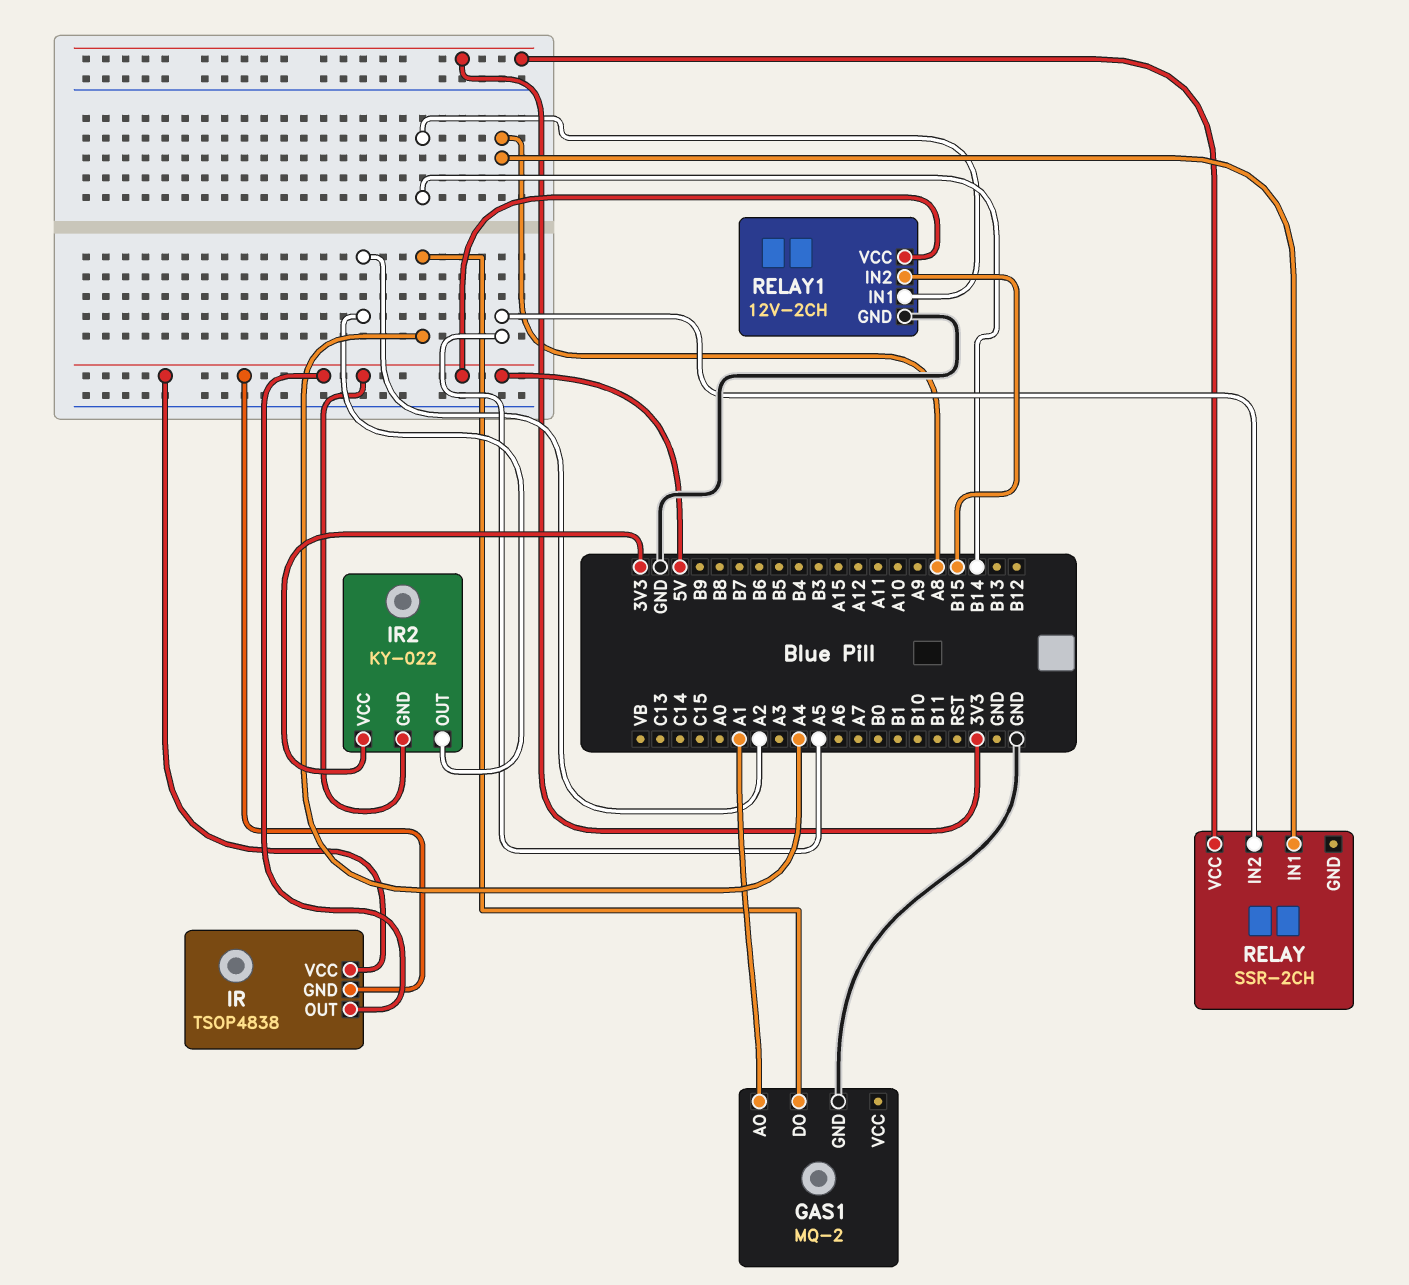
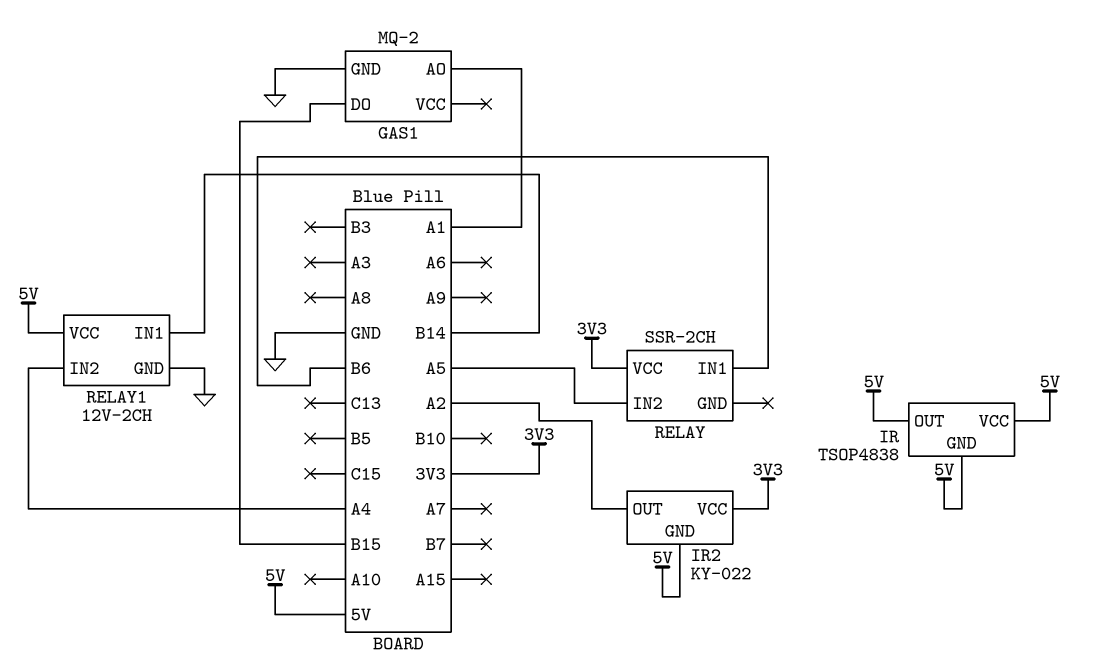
GAS1 pin DO: A4 -> B15
RELAY pin IN1: A8 -> B6
RELAY1 pin IN2: B15 -> A4

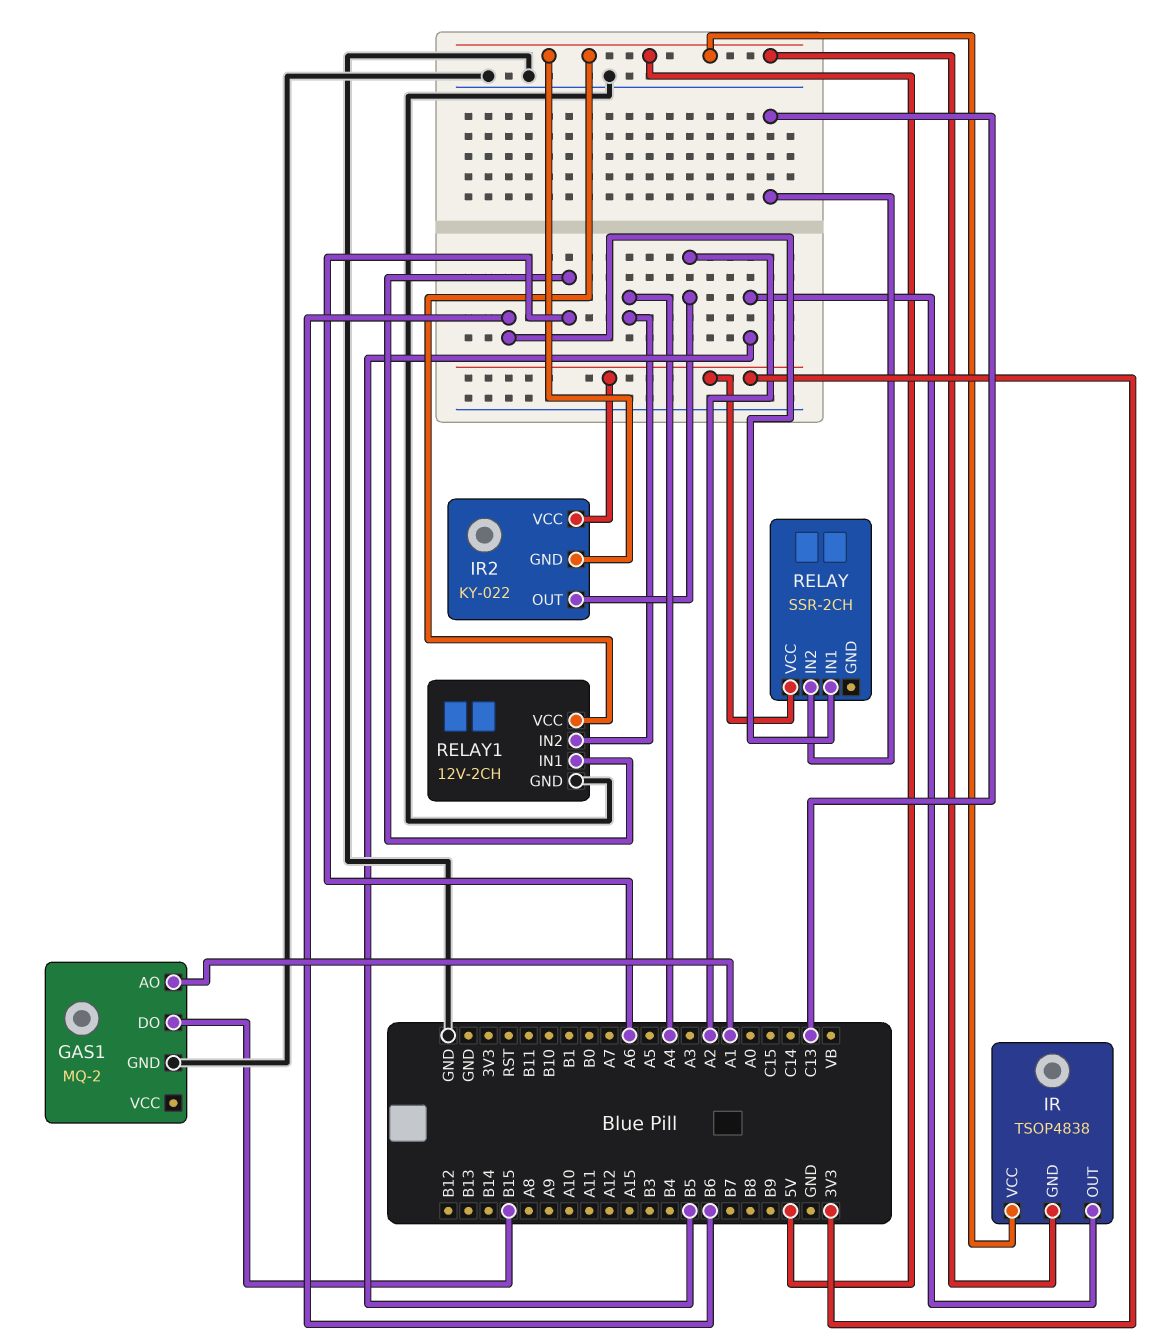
IR pin OUT: 5V -> B5
RELAY pin IN2: A5 -> C13
RELAY1 pin IN1: B14 -> A6

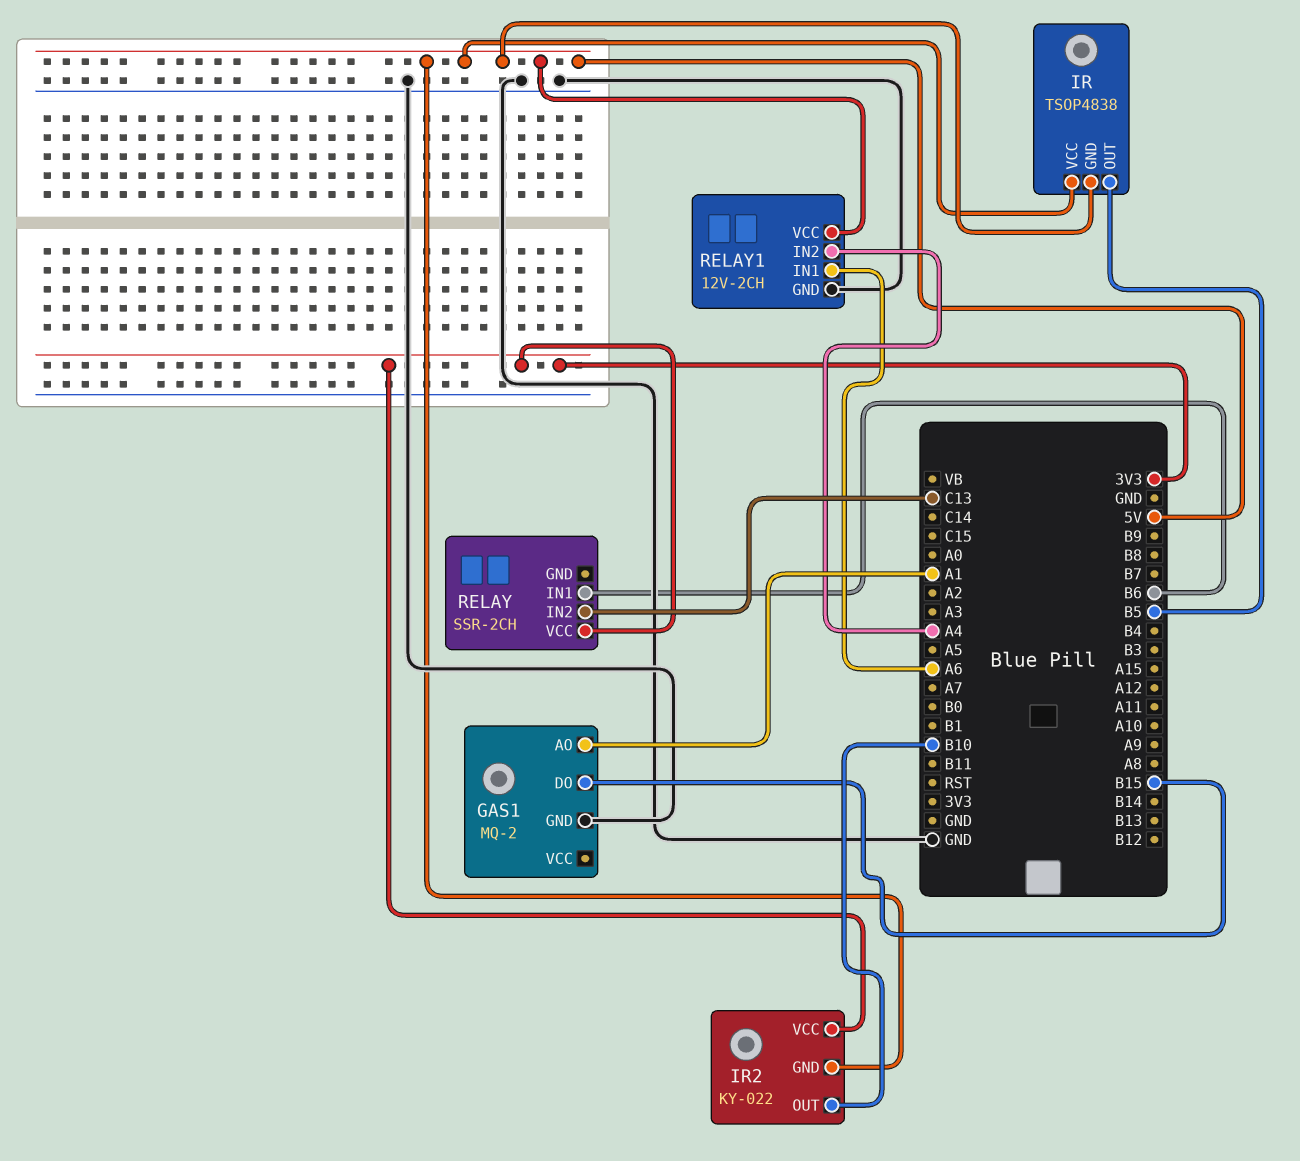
IR2 pin OUT: A2 -> B10

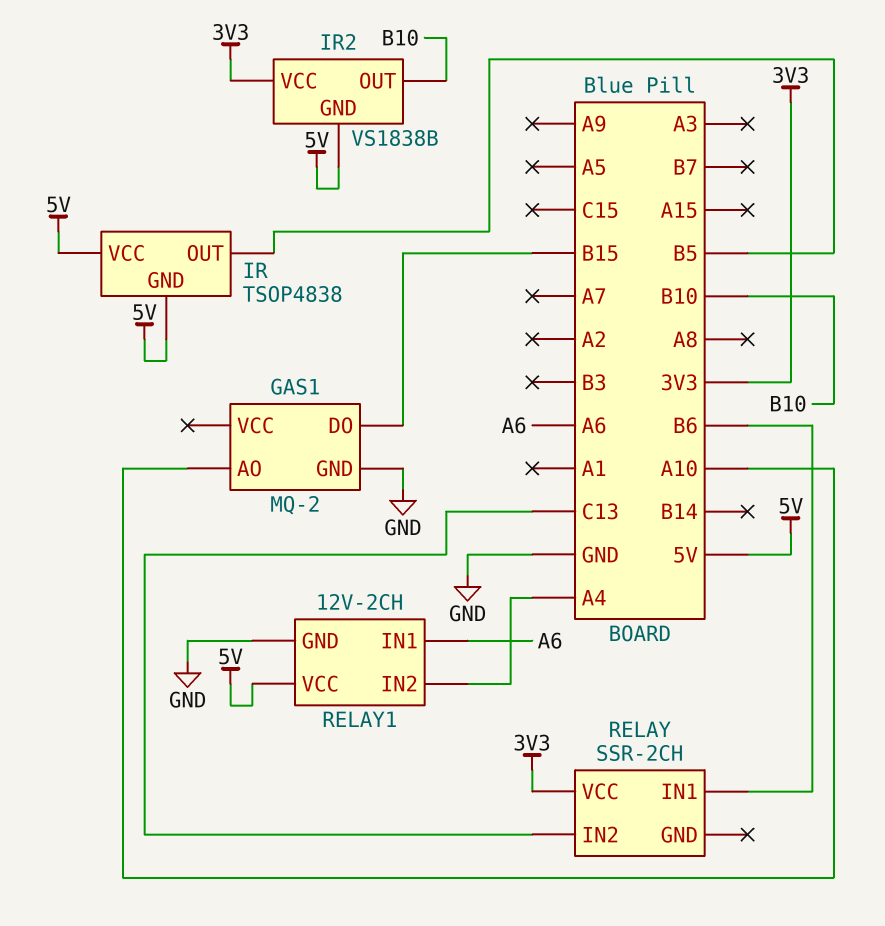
GAS1 pin AO: A1 -> A10
IR2: KY-022 -> VS1838B

